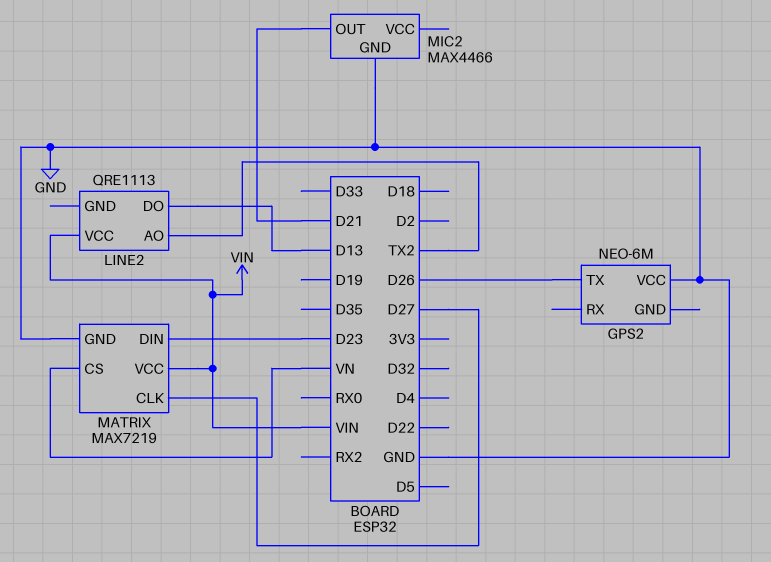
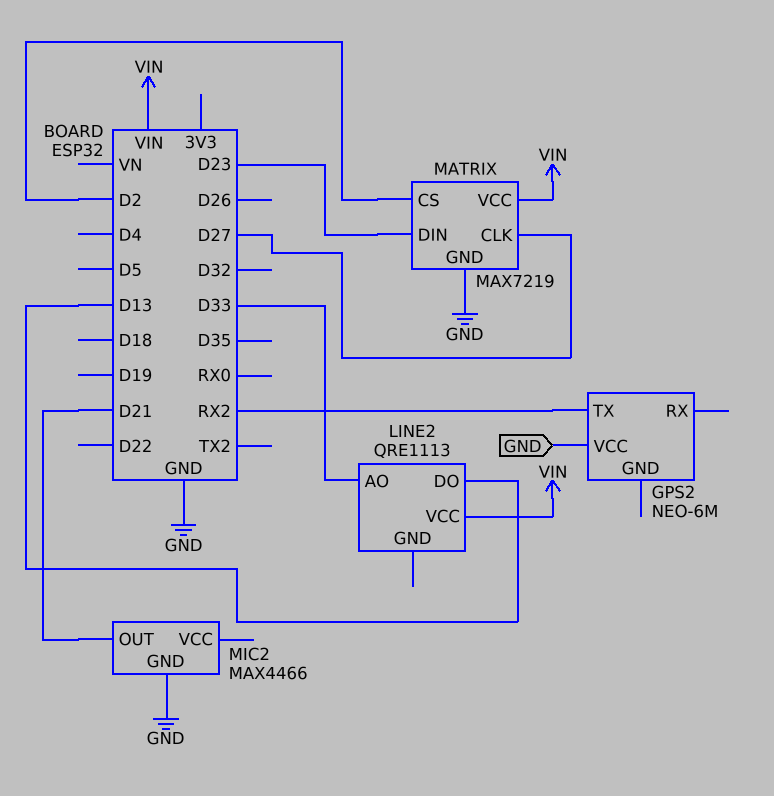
GPS2 pin TX: D26 -> RX2
LINE2 pin AO: TX2 -> D33
MATRIX pin CS: VN -> D2

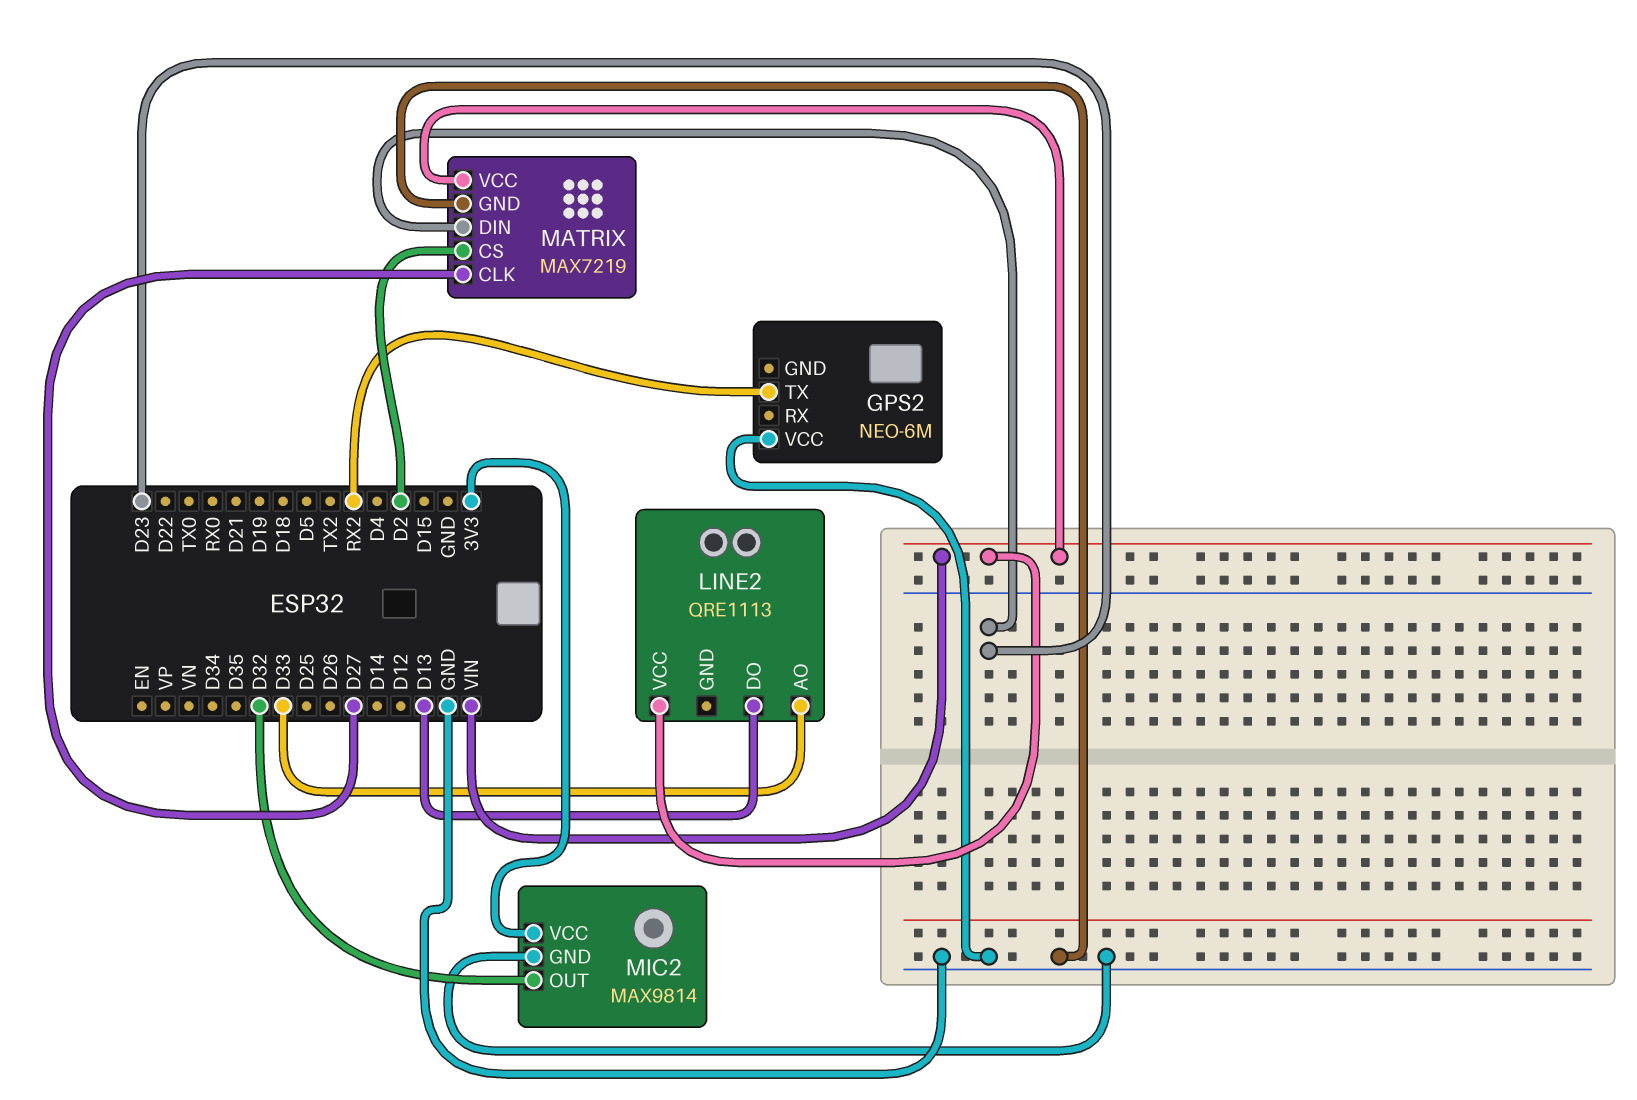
MIC2: MAX4466 -> MAX9814
MIC2 pin OUT: D21 -> D32
MIC2 pin VCC: none -> 3V3

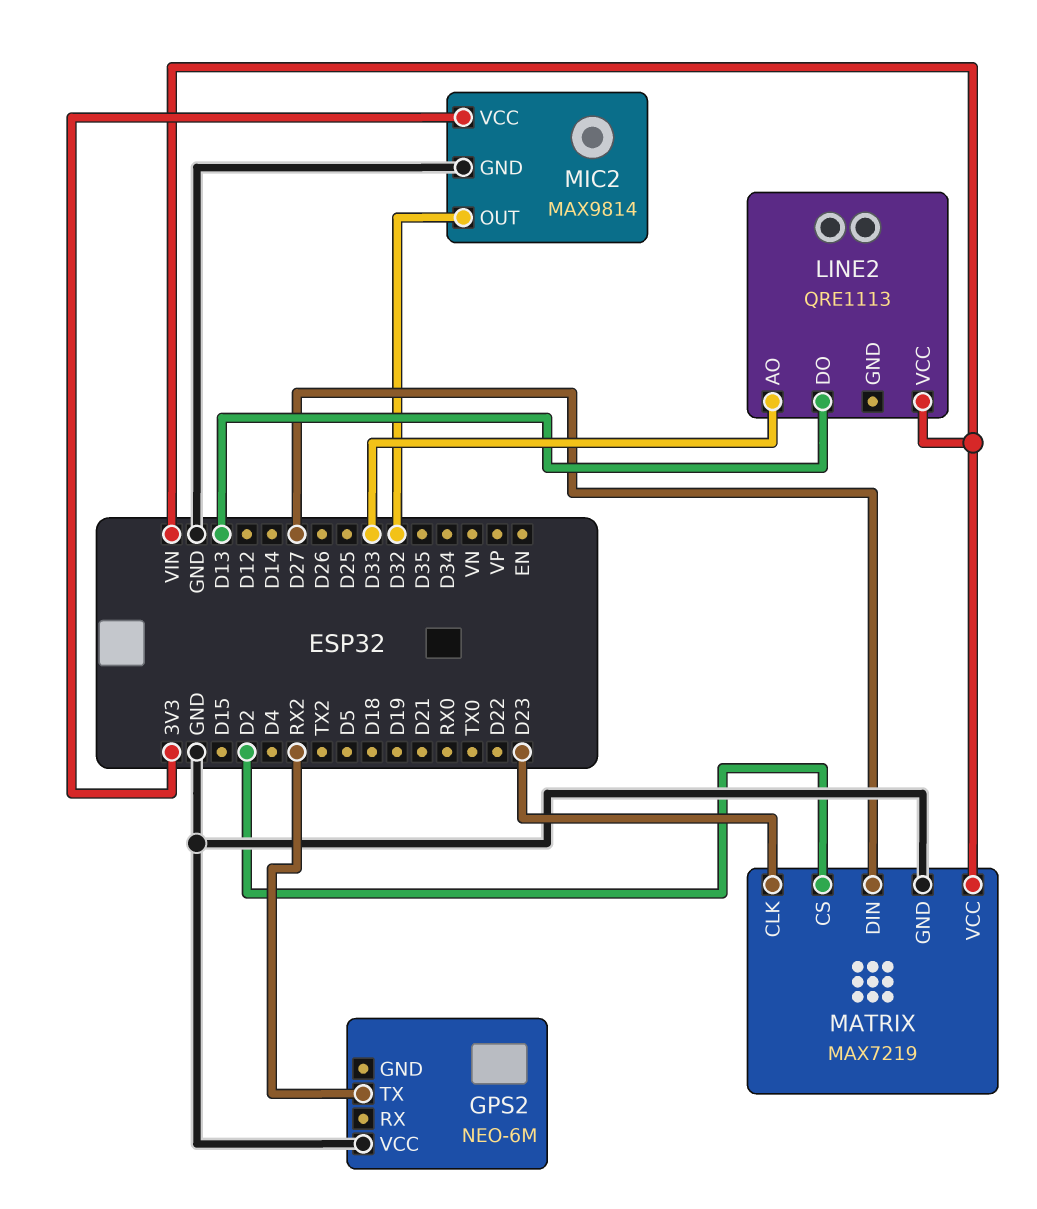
MATRIX pin CLK: D27 -> D23
MATRIX pin DIN: D23 -> D27

